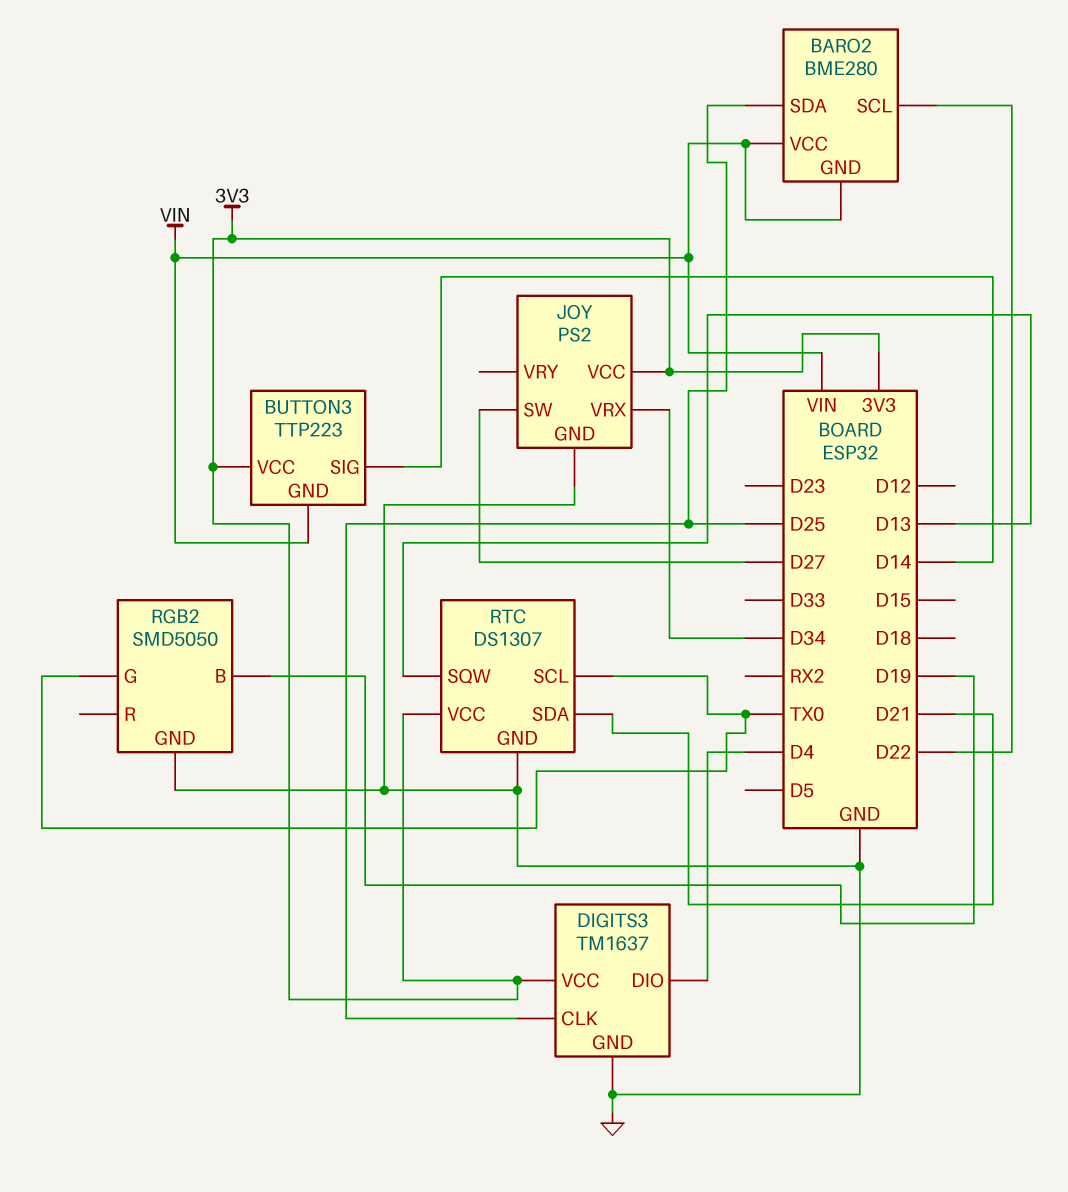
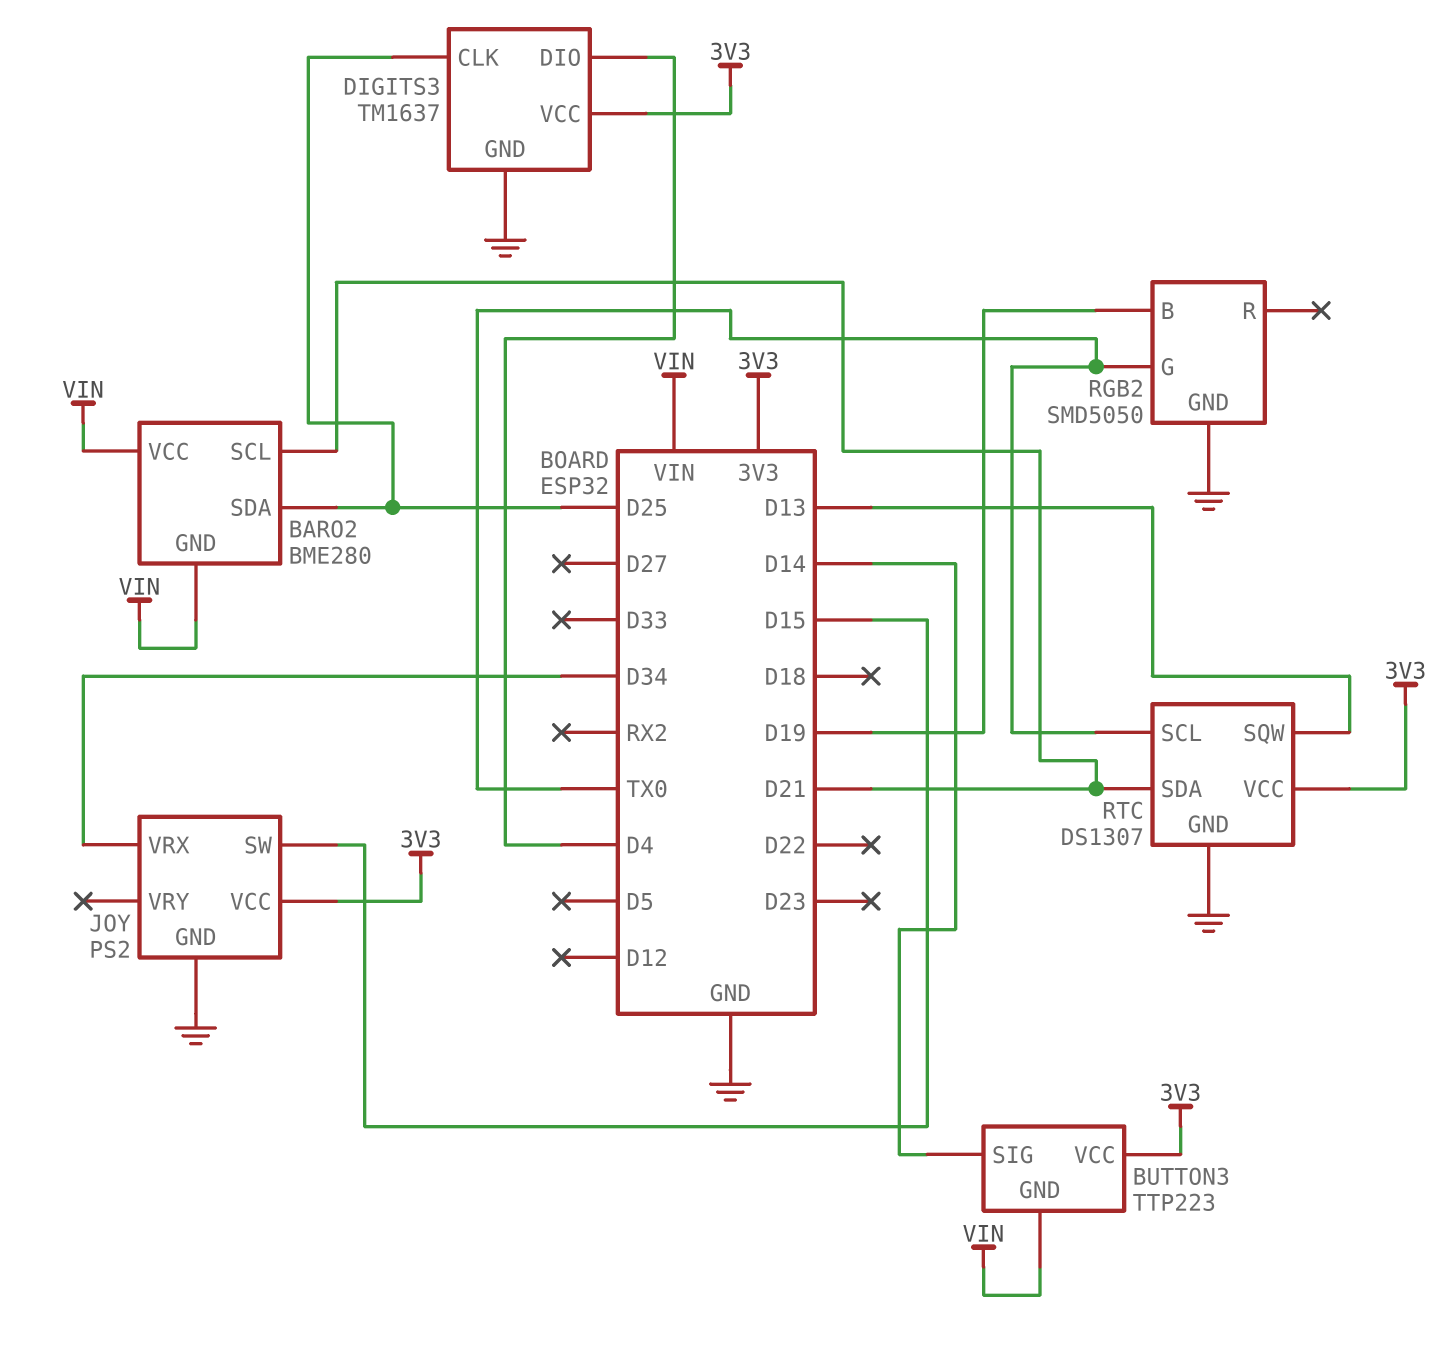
BARO2 pin SCL: D22 -> D21
JOY pin SW: D27 -> D15

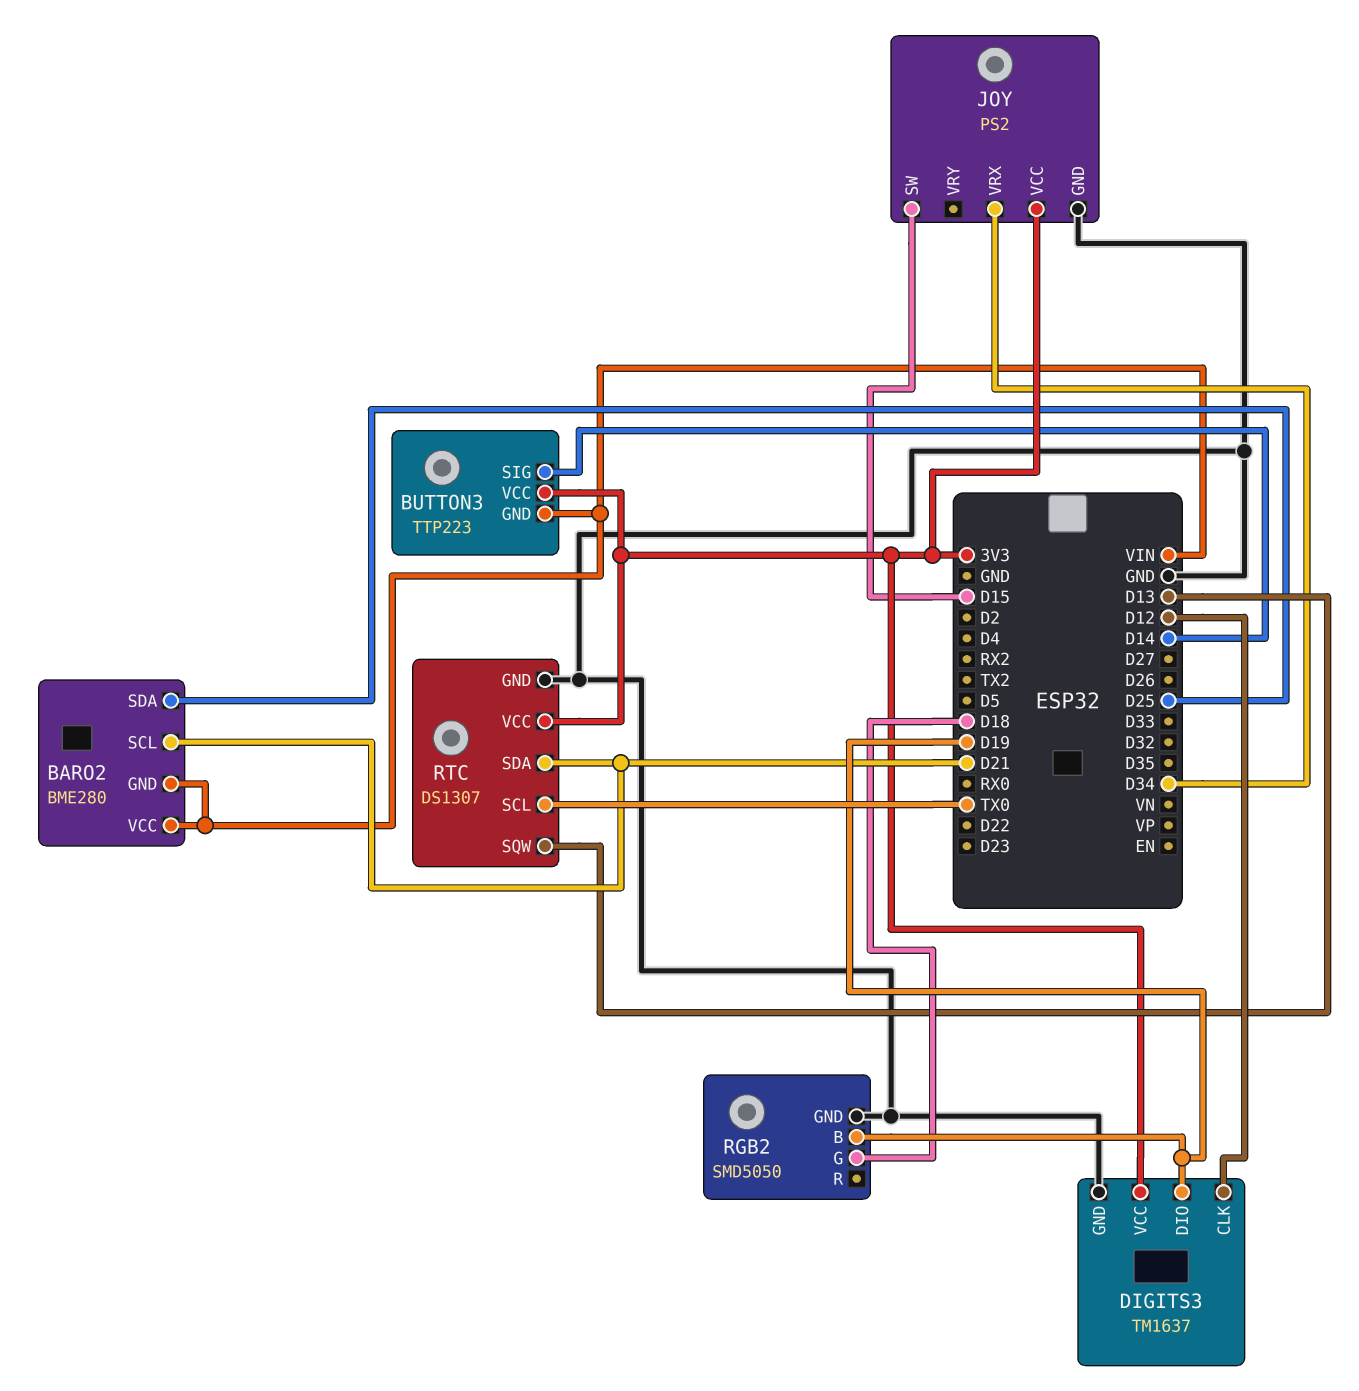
DIGITS3 pin CLK: D25 -> D12
DIGITS3 pin DIO: D4 -> D19
RGB2 pin G: TX0 -> D18

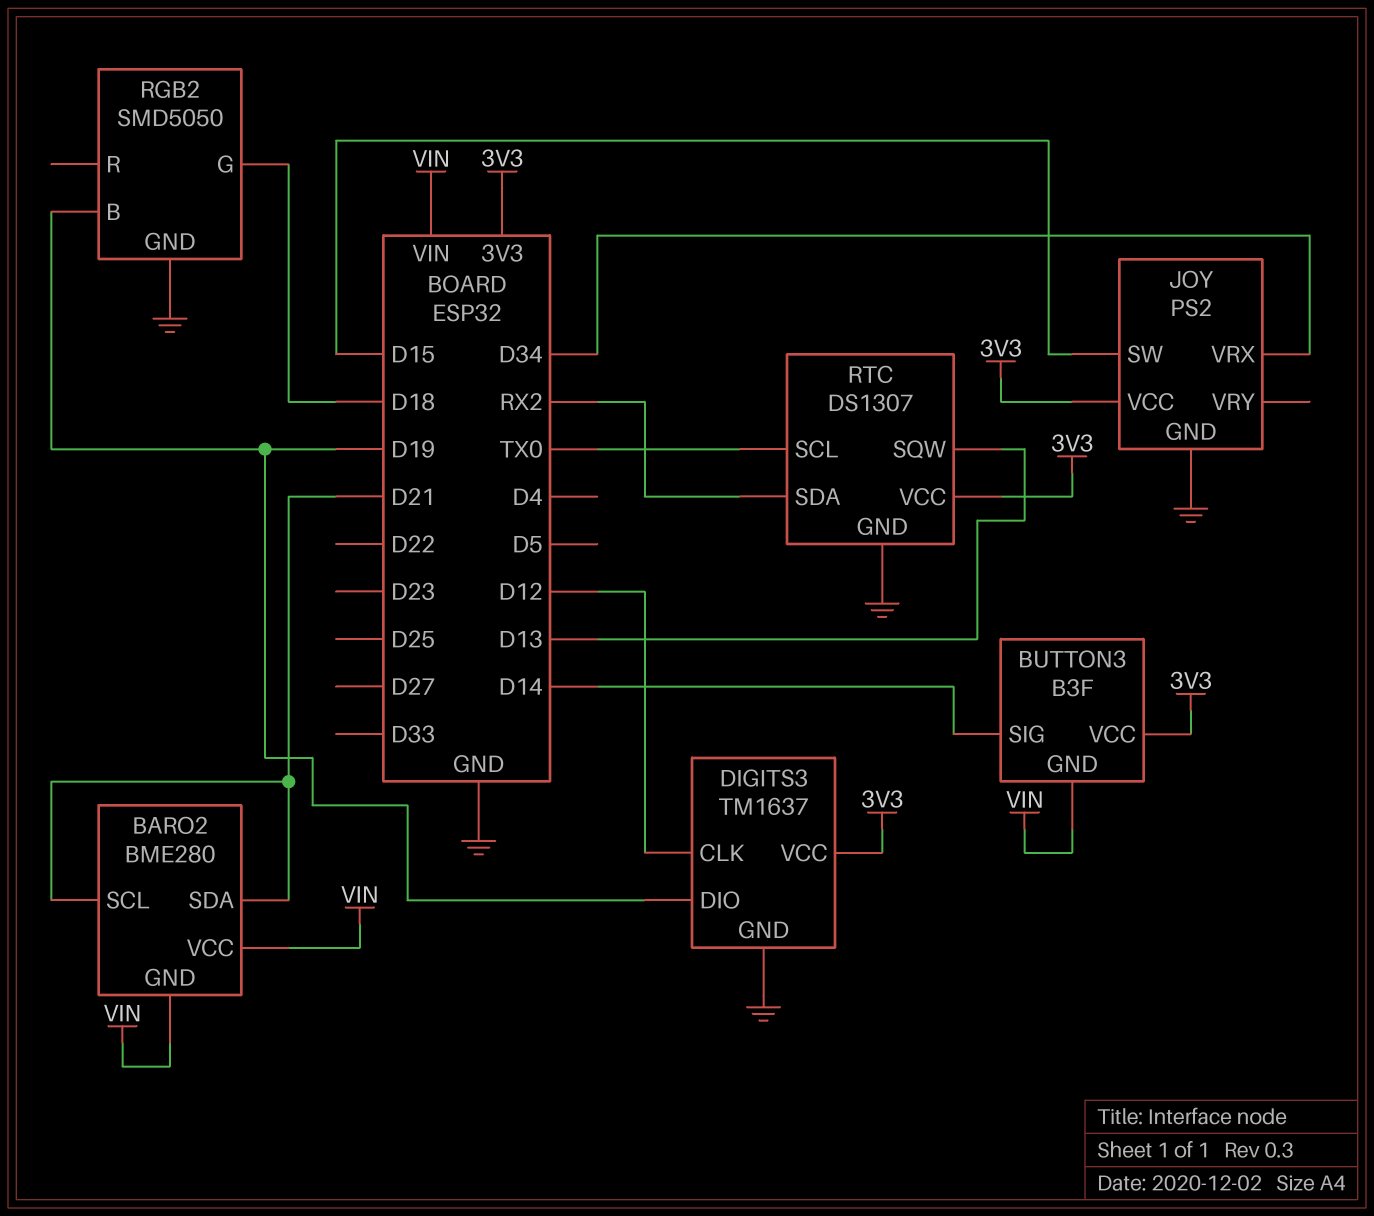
BARO2 pin SDA: D25 -> D21
BUTTON3: TTP223 -> B3F
RTC pin SDA: D21 -> RX2

